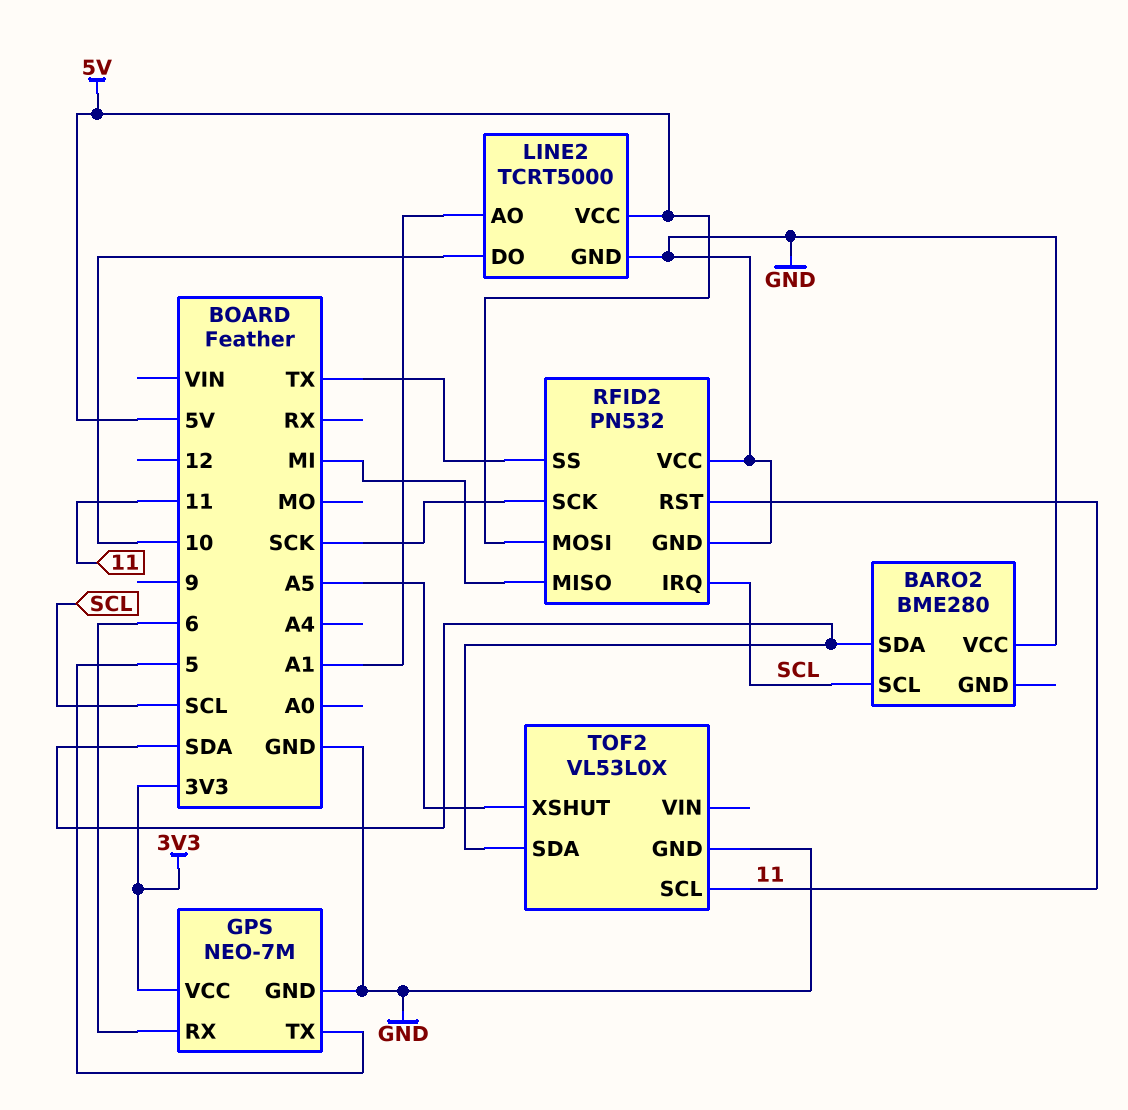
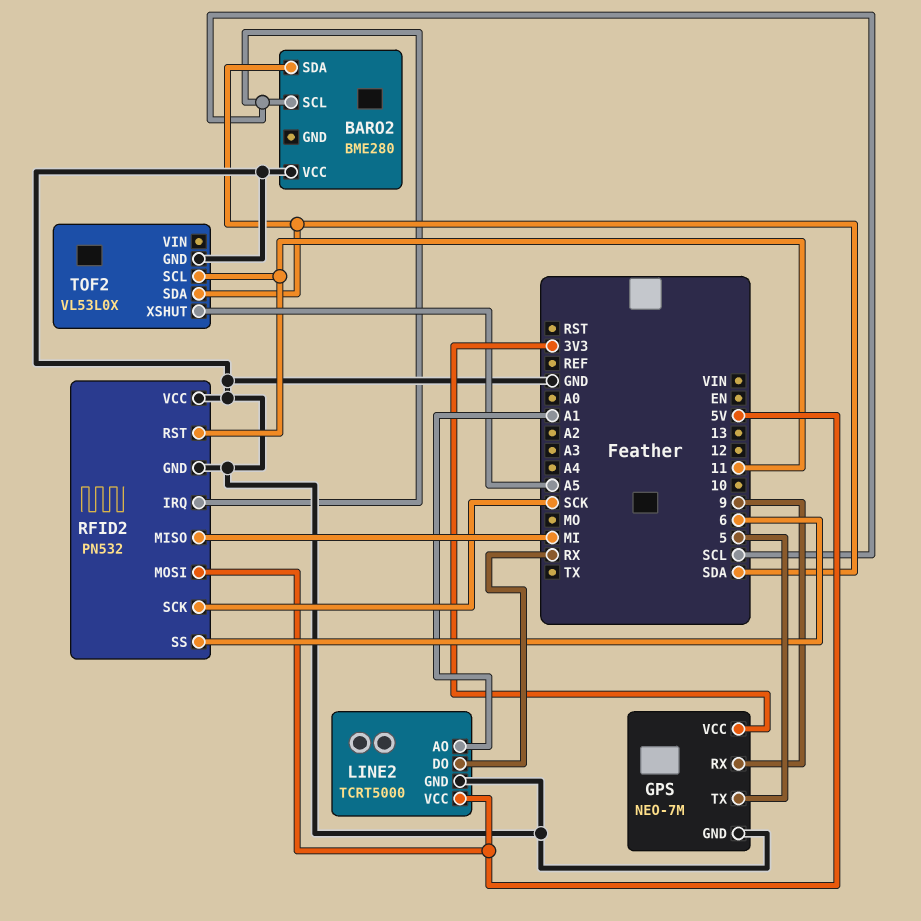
GPS pin RX: 6 -> 9
LINE2 pin DO: 10 -> RX
RFID2 pin SS: TX -> 6

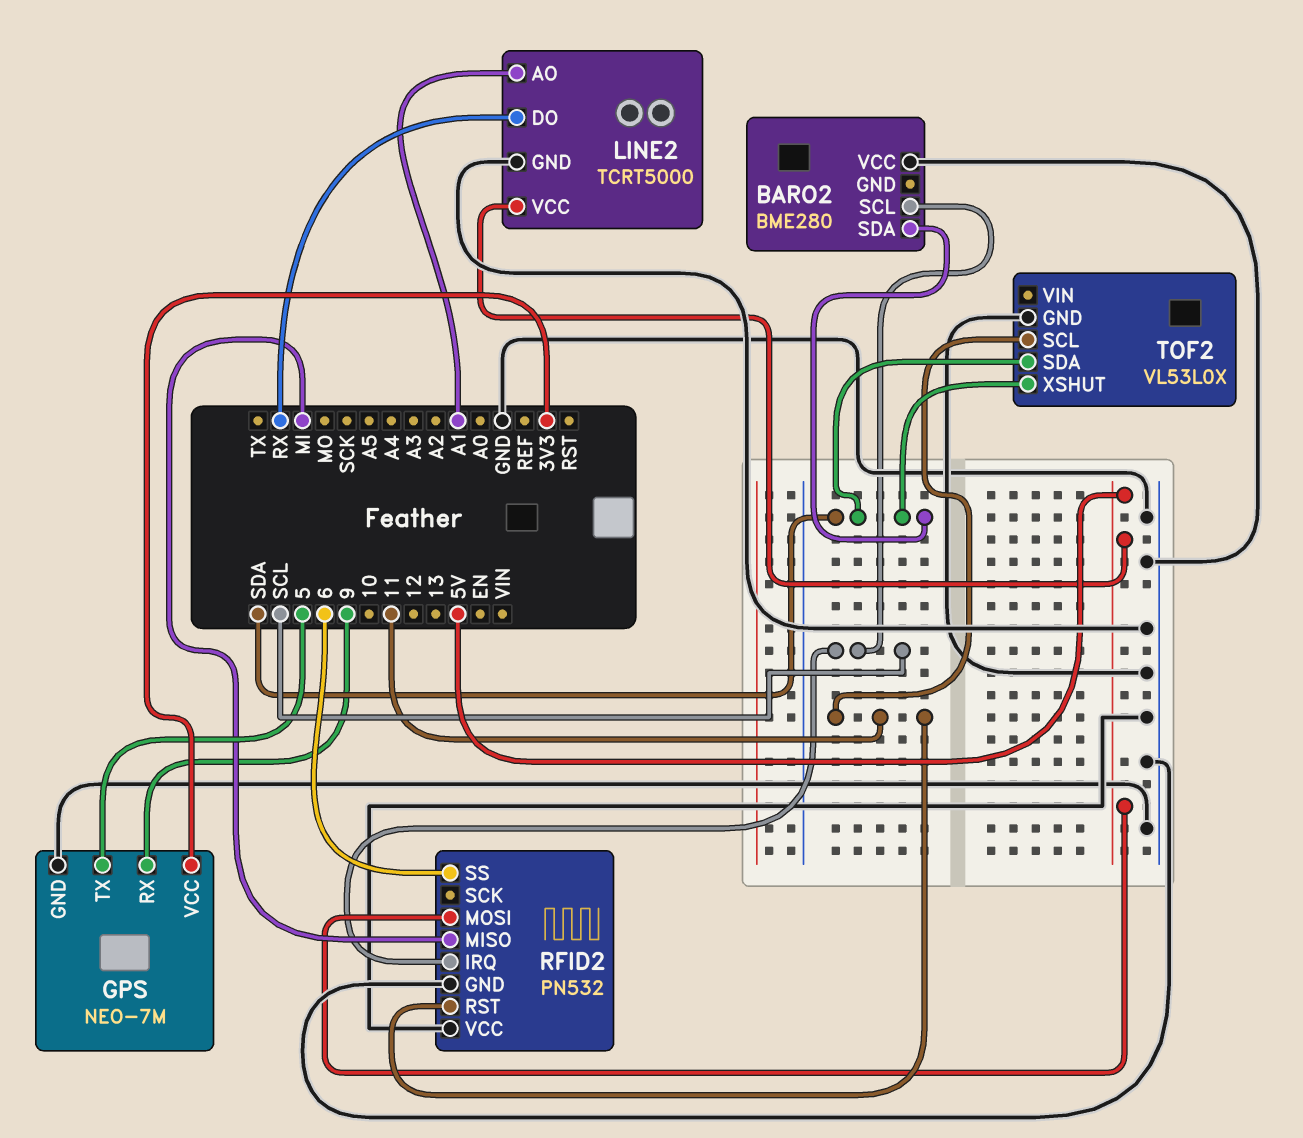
RFID2 pin SCK: SCK -> none
TOF2 pin XSHUT: A5 -> SDA

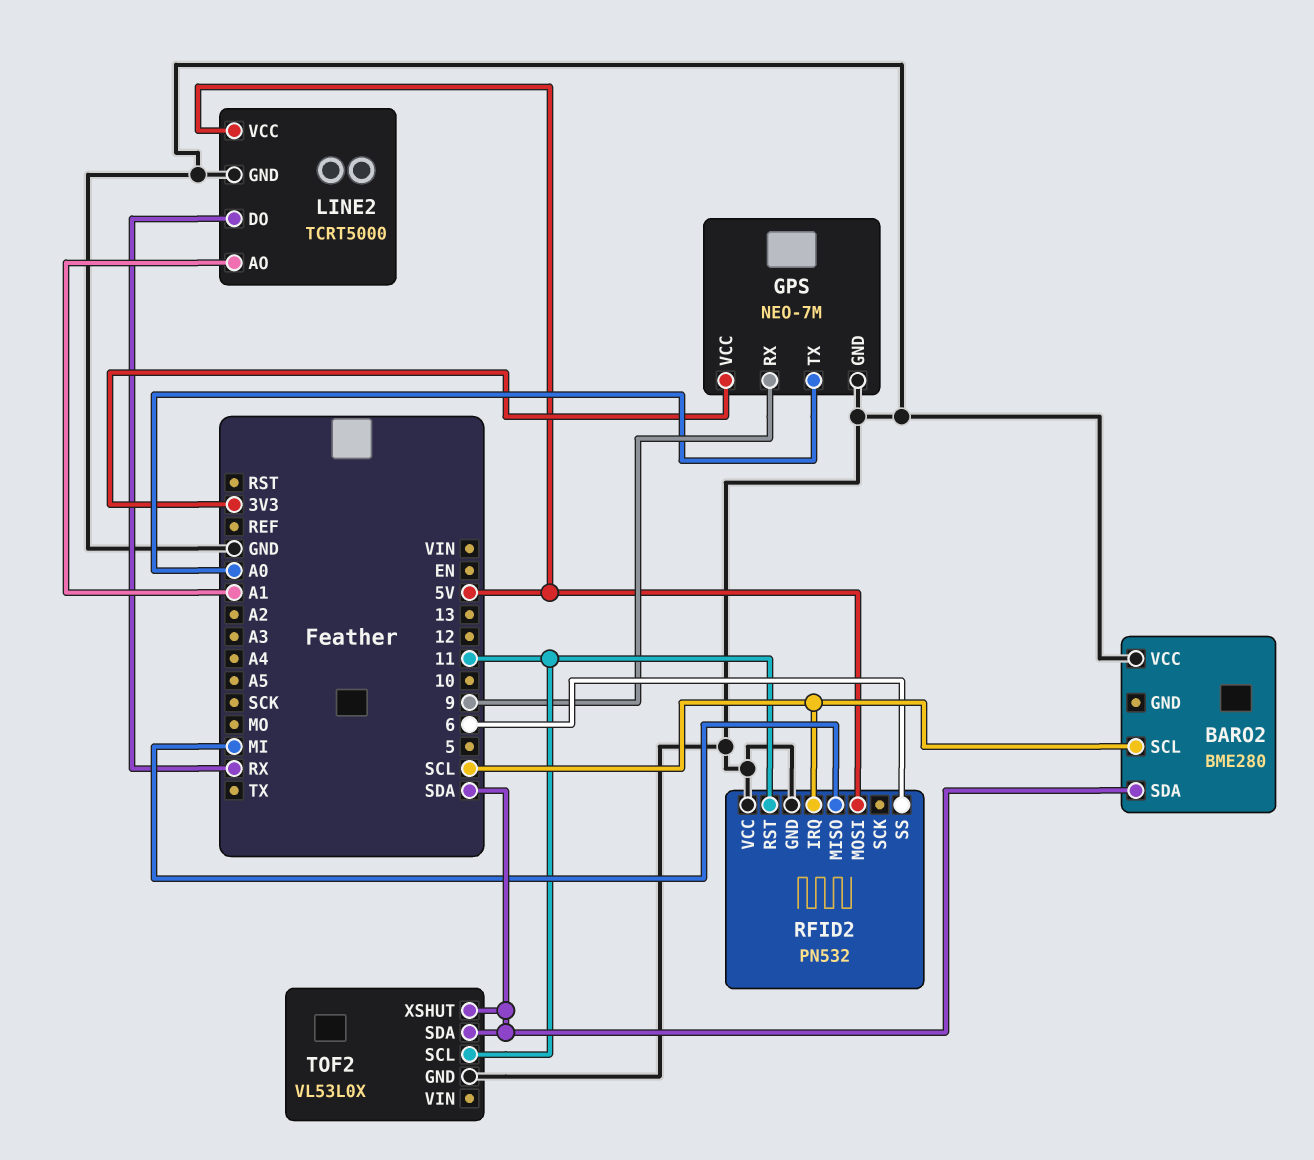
GPS pin TX: 5 -> A0

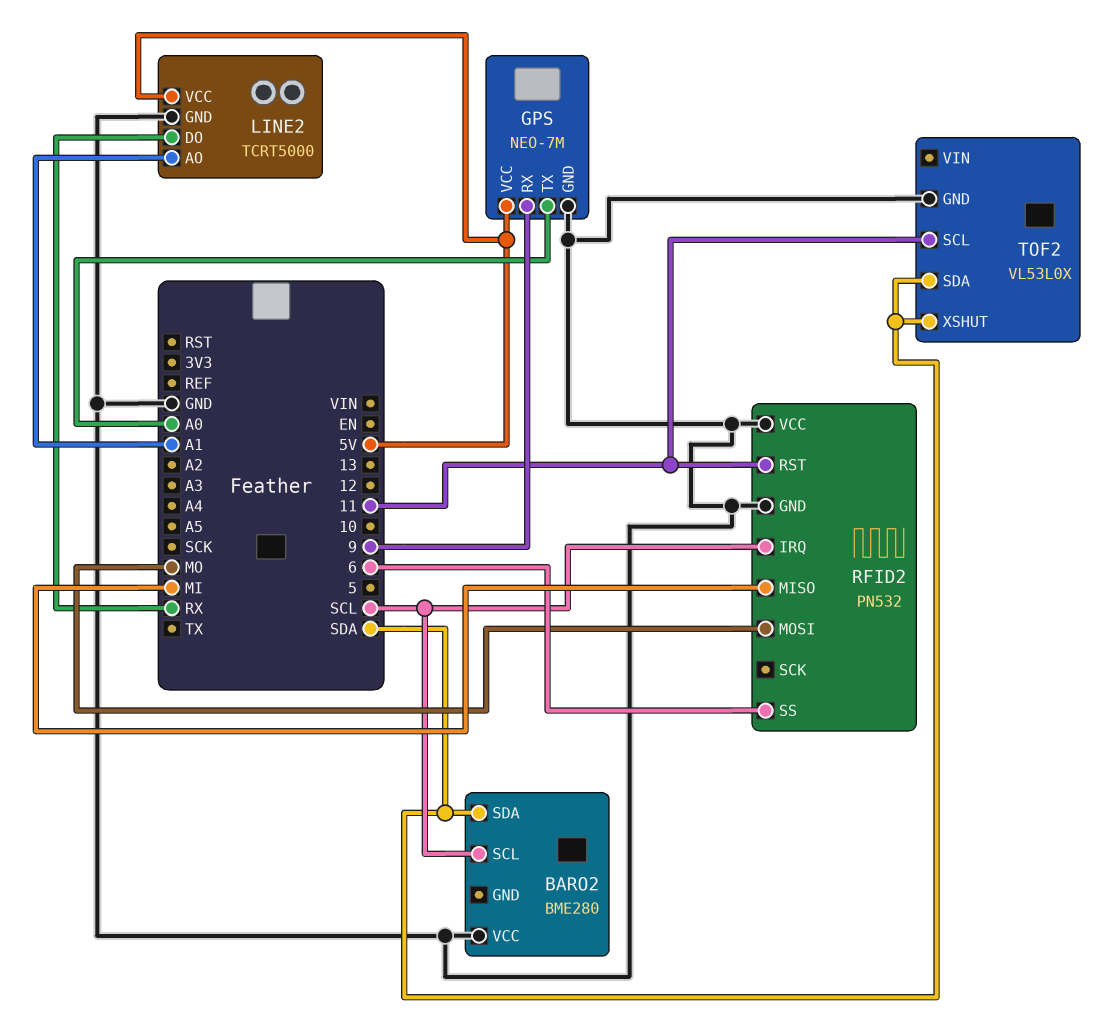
GPS pin VCC: 3V3 -> 5V
RFID2 pin MOSI: 5V -> MO

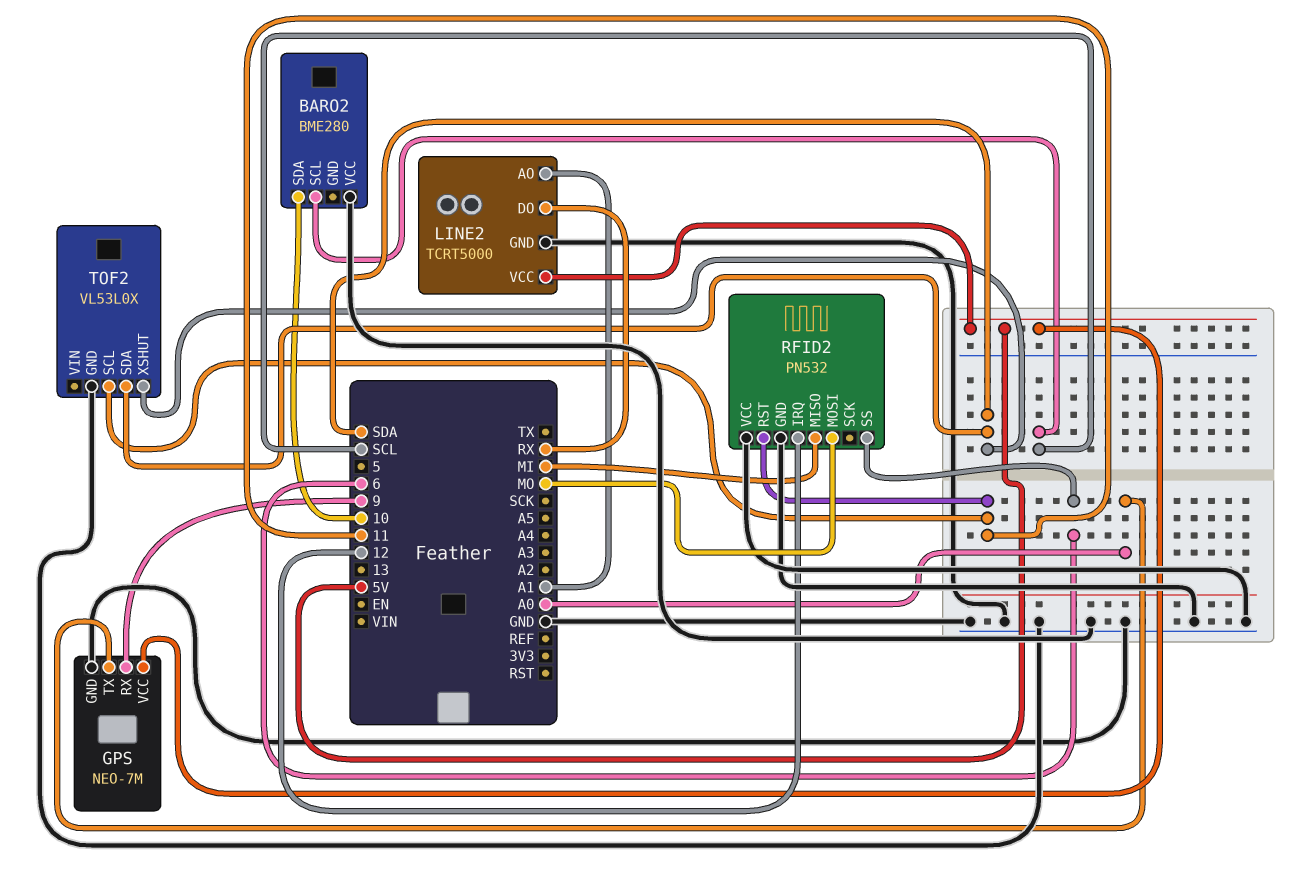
BARO2 pin SDA: SDA -> 10
RFID2 pin IRQ: SCL -> 12

